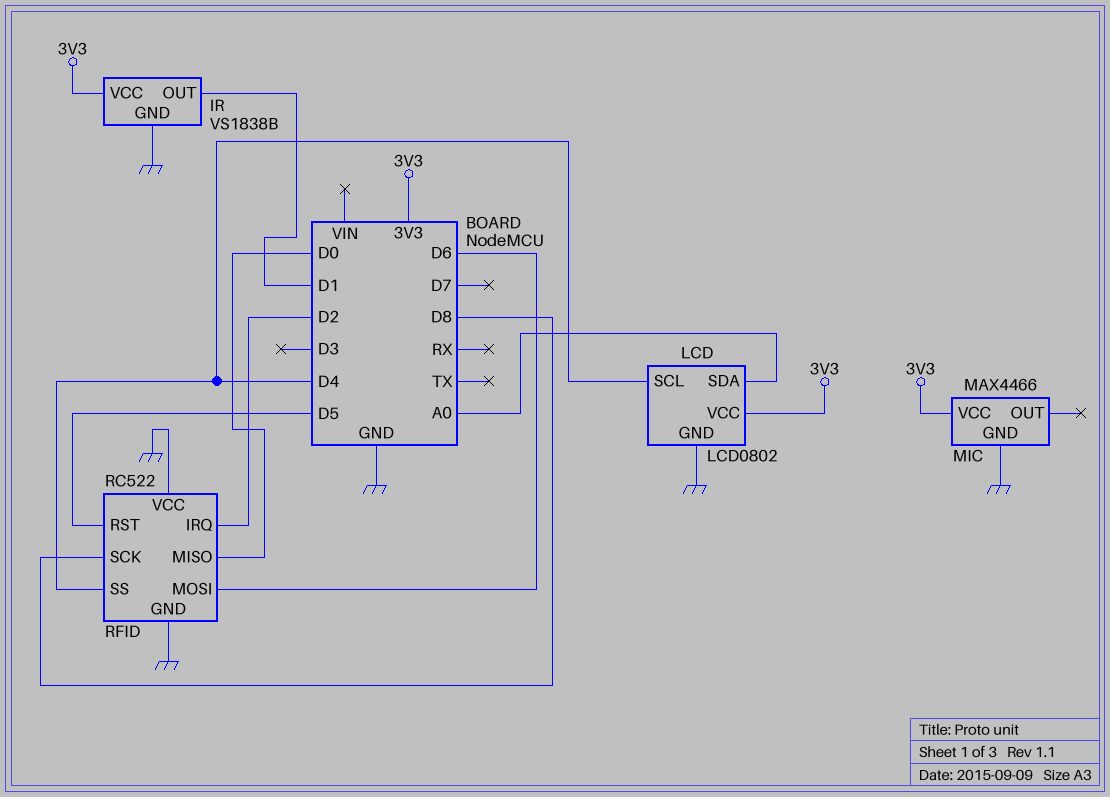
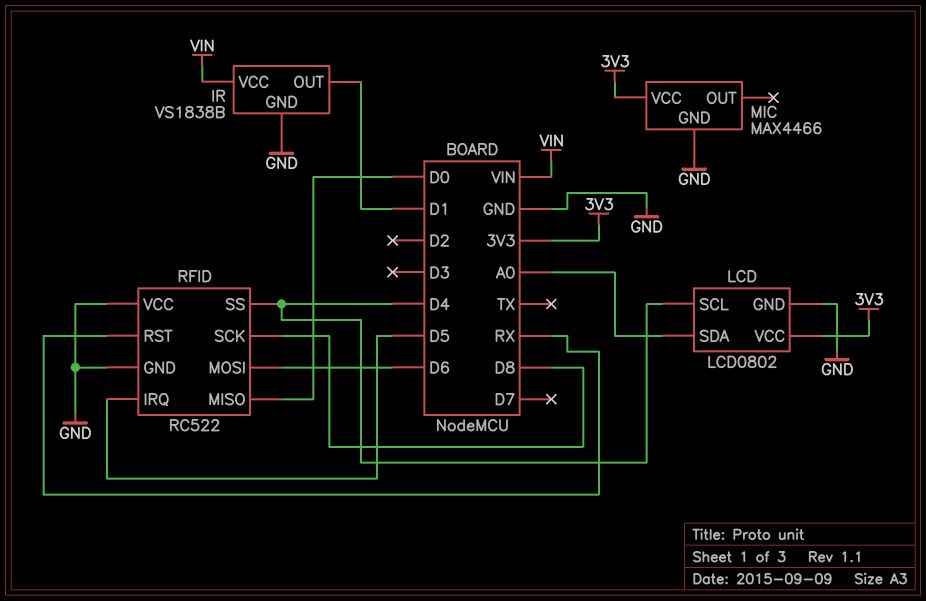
IR pin VCC: 3V3 -> VIN
RFID pin IRQ: D2 -> D5
RFID pin RST: D5 -> RX

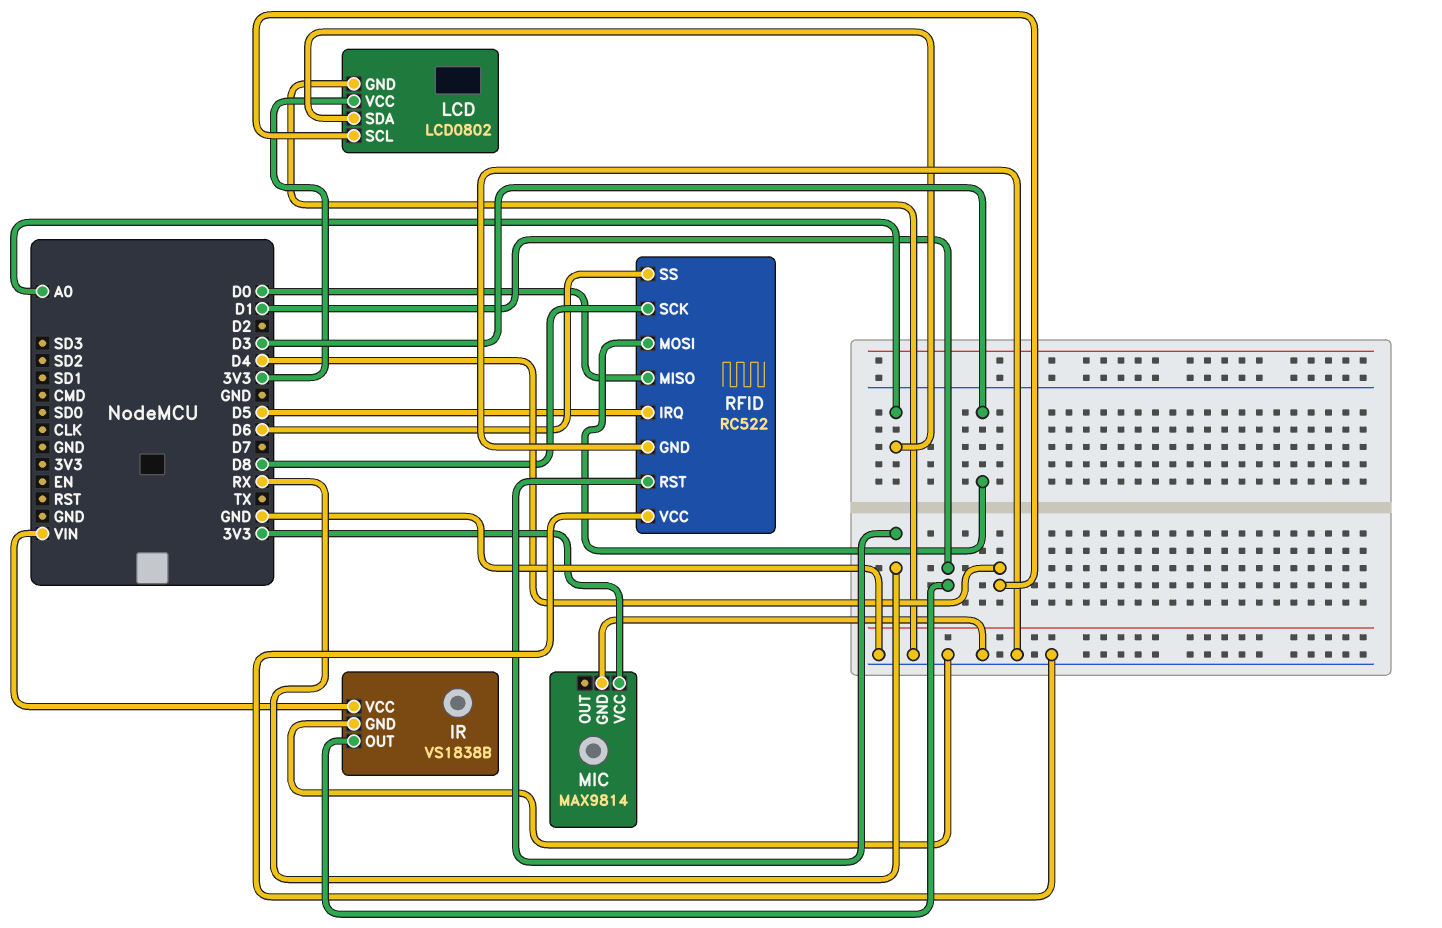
MIC: MAX4466 -> MAX9814
RFID pin MOSI: D6 -> D3
RFID pin SS: D4 -> D6

